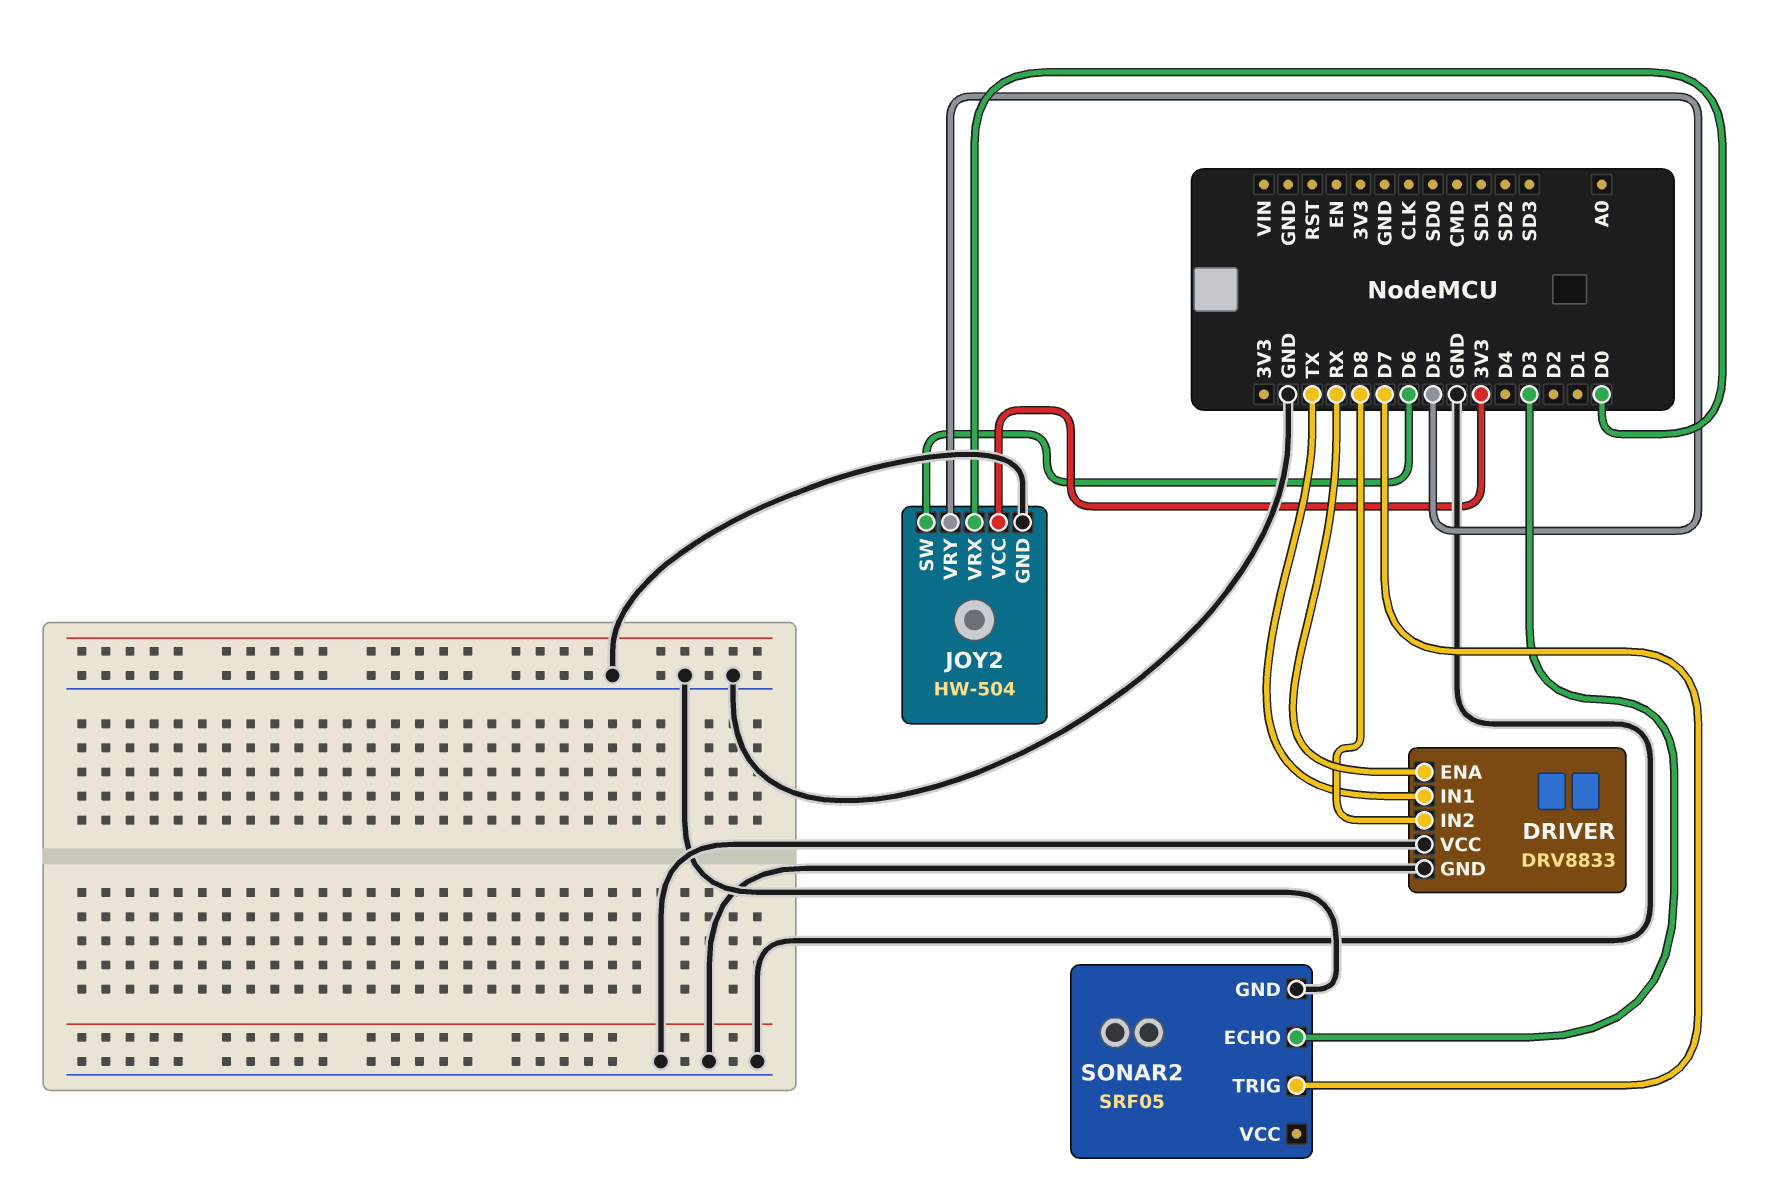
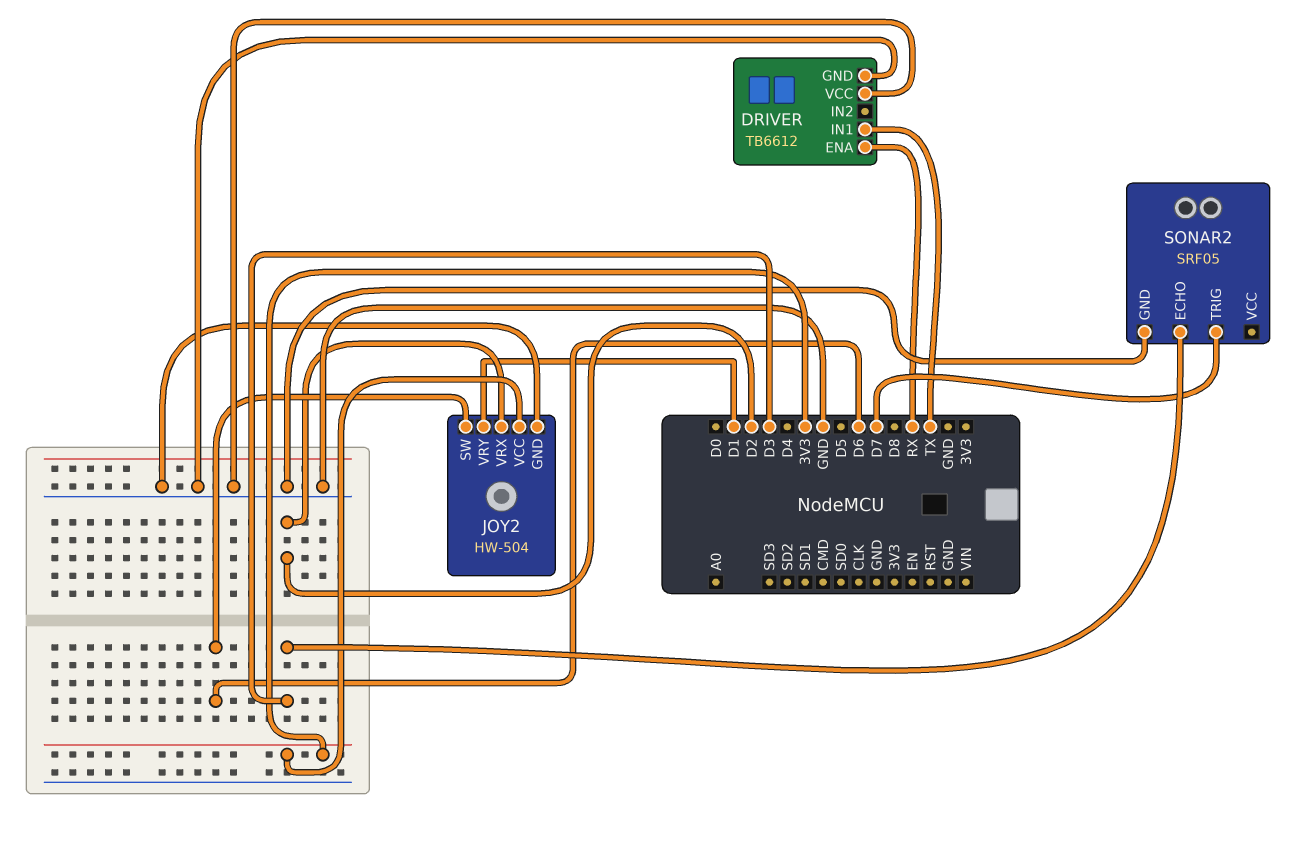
DRIVER: DRV8833 -> TB6612
DRIVER pin IN2: D8 -> none
JOY2 pin VRX: D0 -> D2
JOY2 pin VRY: D5 -> D1

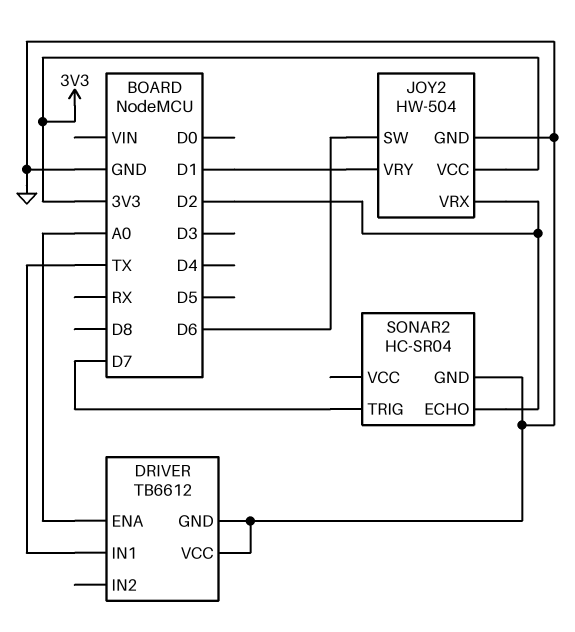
DRIVER pin ENA: RX -> A0
SONAR2: SRF05 -> HC-SR04
SONAR2 pin ECHO: D3 -> D2

